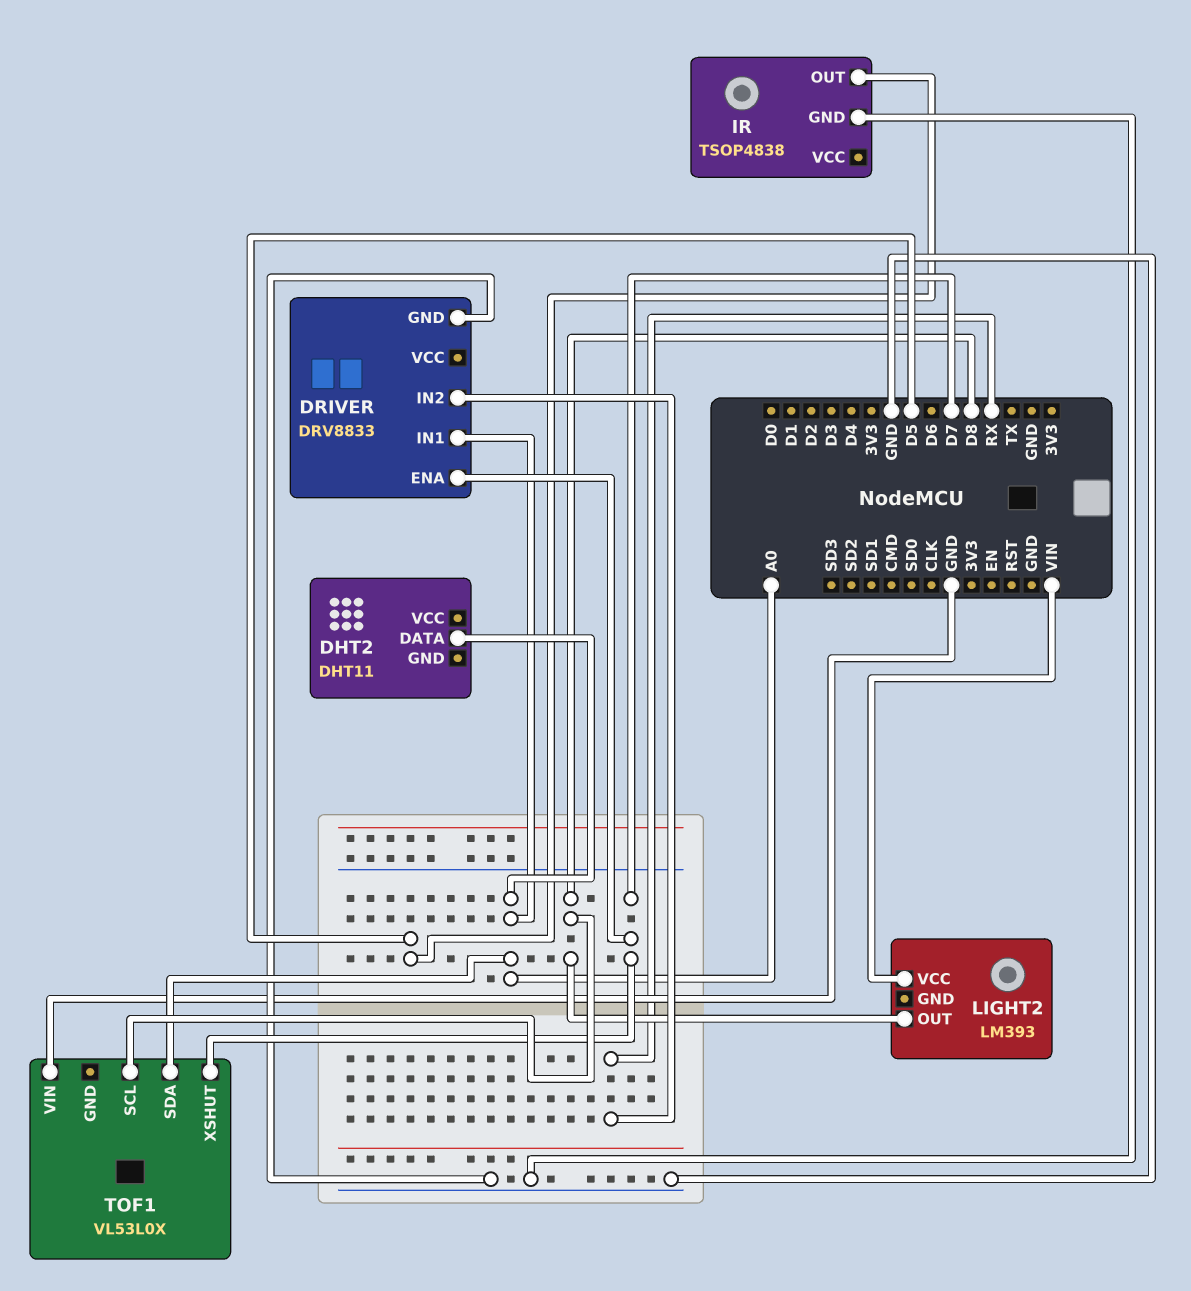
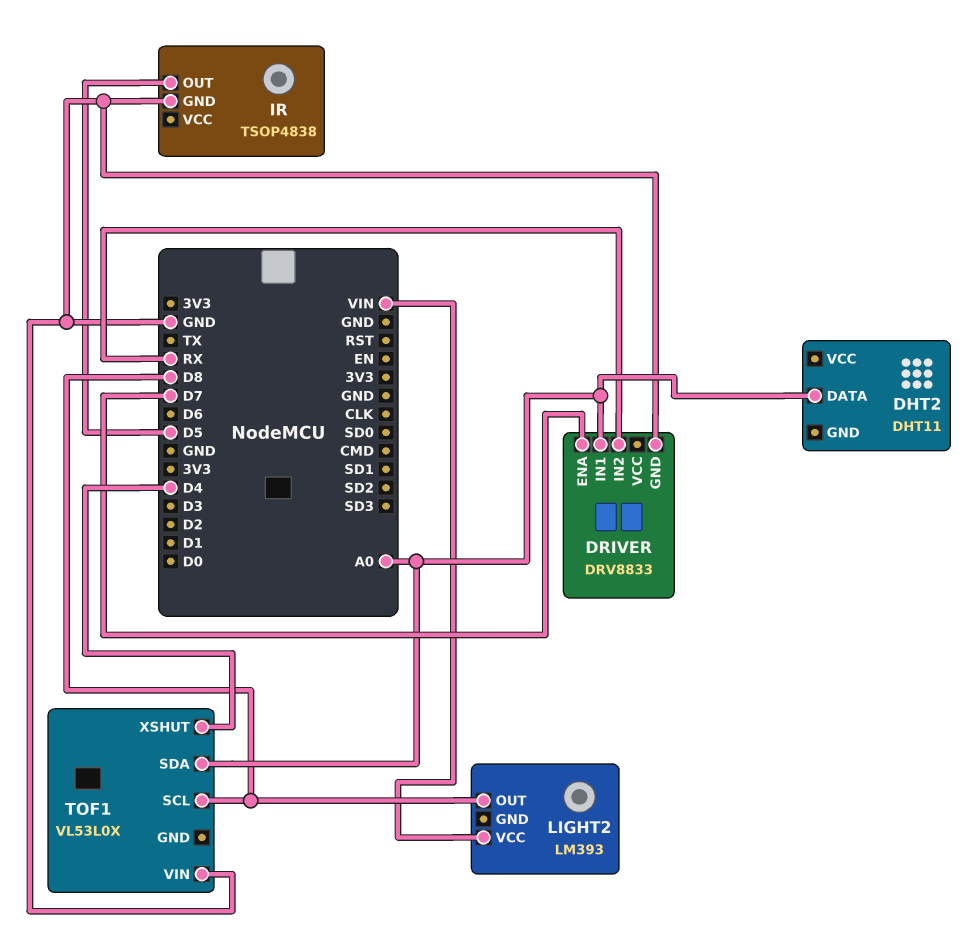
TOF1 pin XSHUT: D7 -> D4

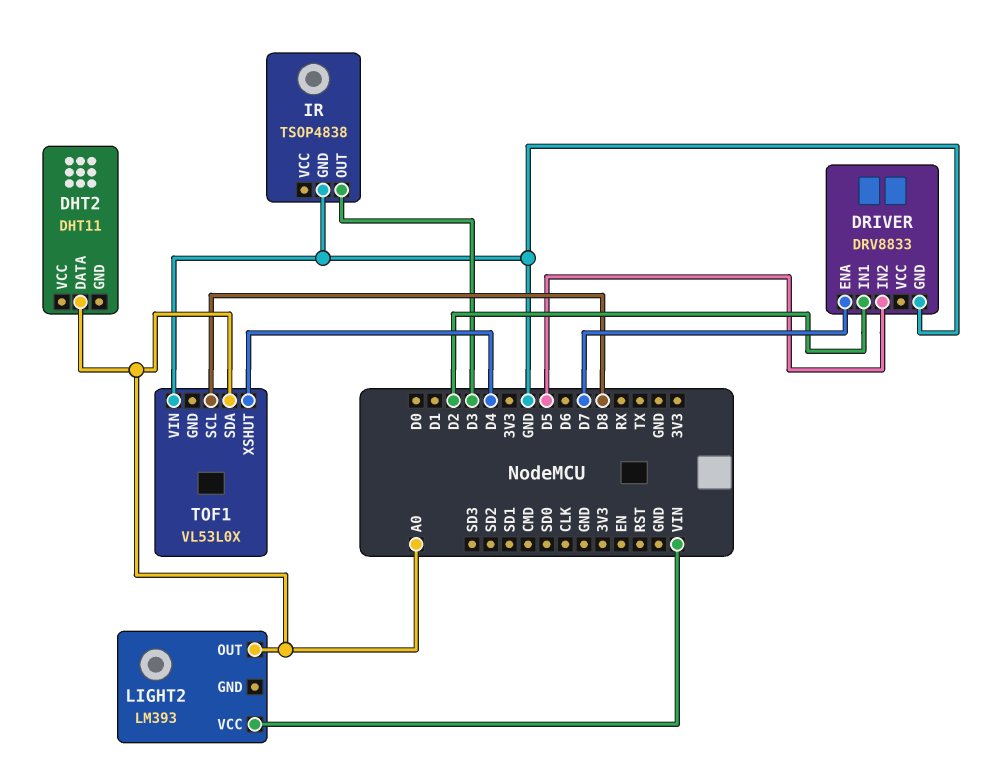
DRIVER pin IN1: A0 -> D2
DRIVER pin IN2: RX -> D5
IR pin OUT: D5 -> D3
LIGHT2 pin OUT: D8 -> A0

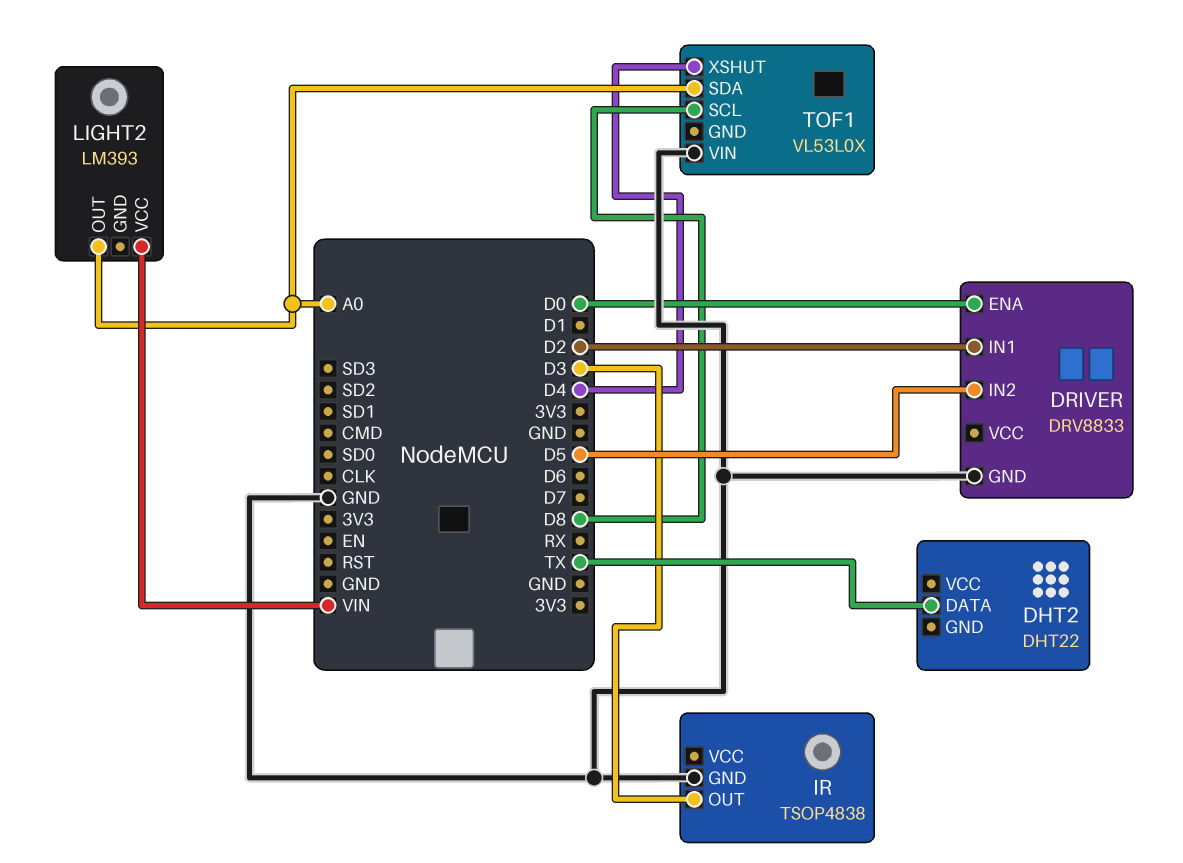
DHT2: DHT11 -> DHT22
DHT2 pin DATA: A0 -> TX
DRIVER pin ENA: D7 -> D0

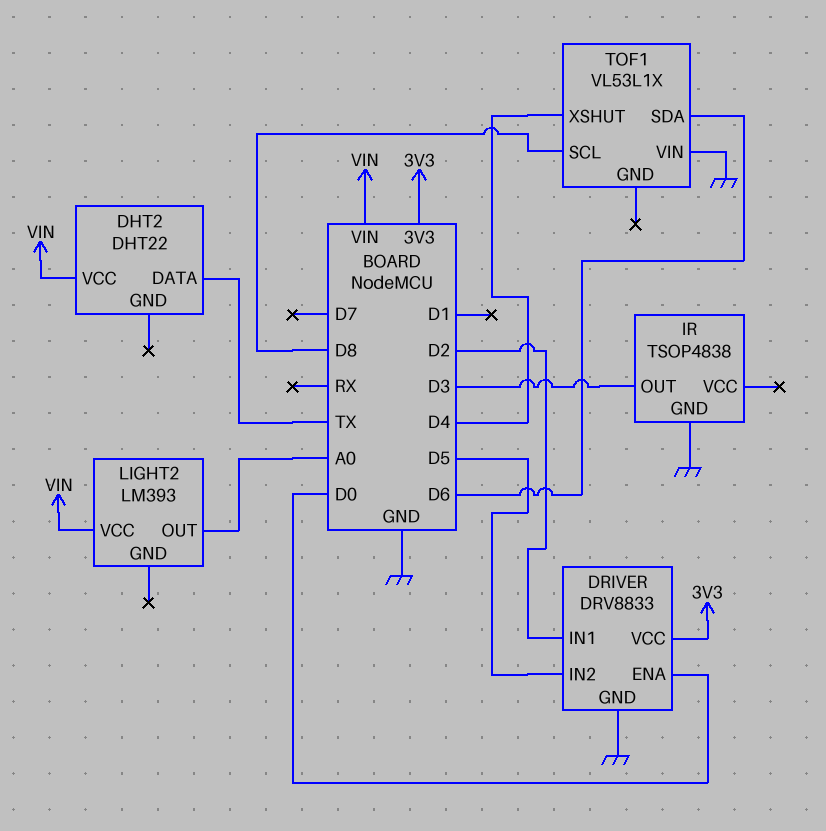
DHT2 pin VCC: none -> VIN
DRIVER pin VCC: none -> 3V3
TOF1: VL53L0X -> VL53L1X
TOF1 pin SDA: A0 -> D6

